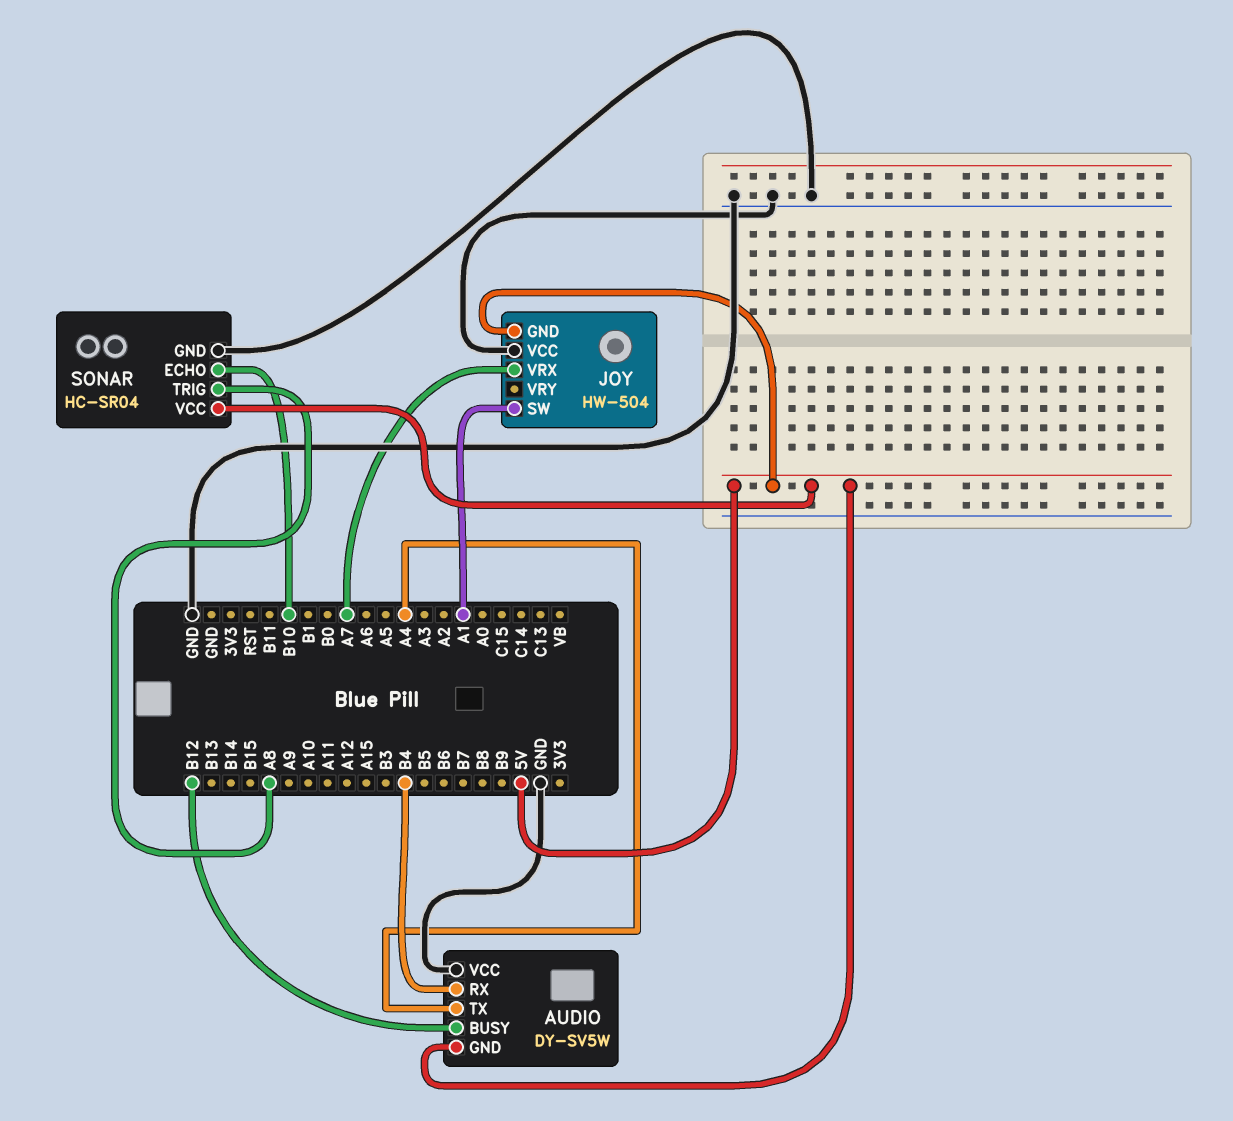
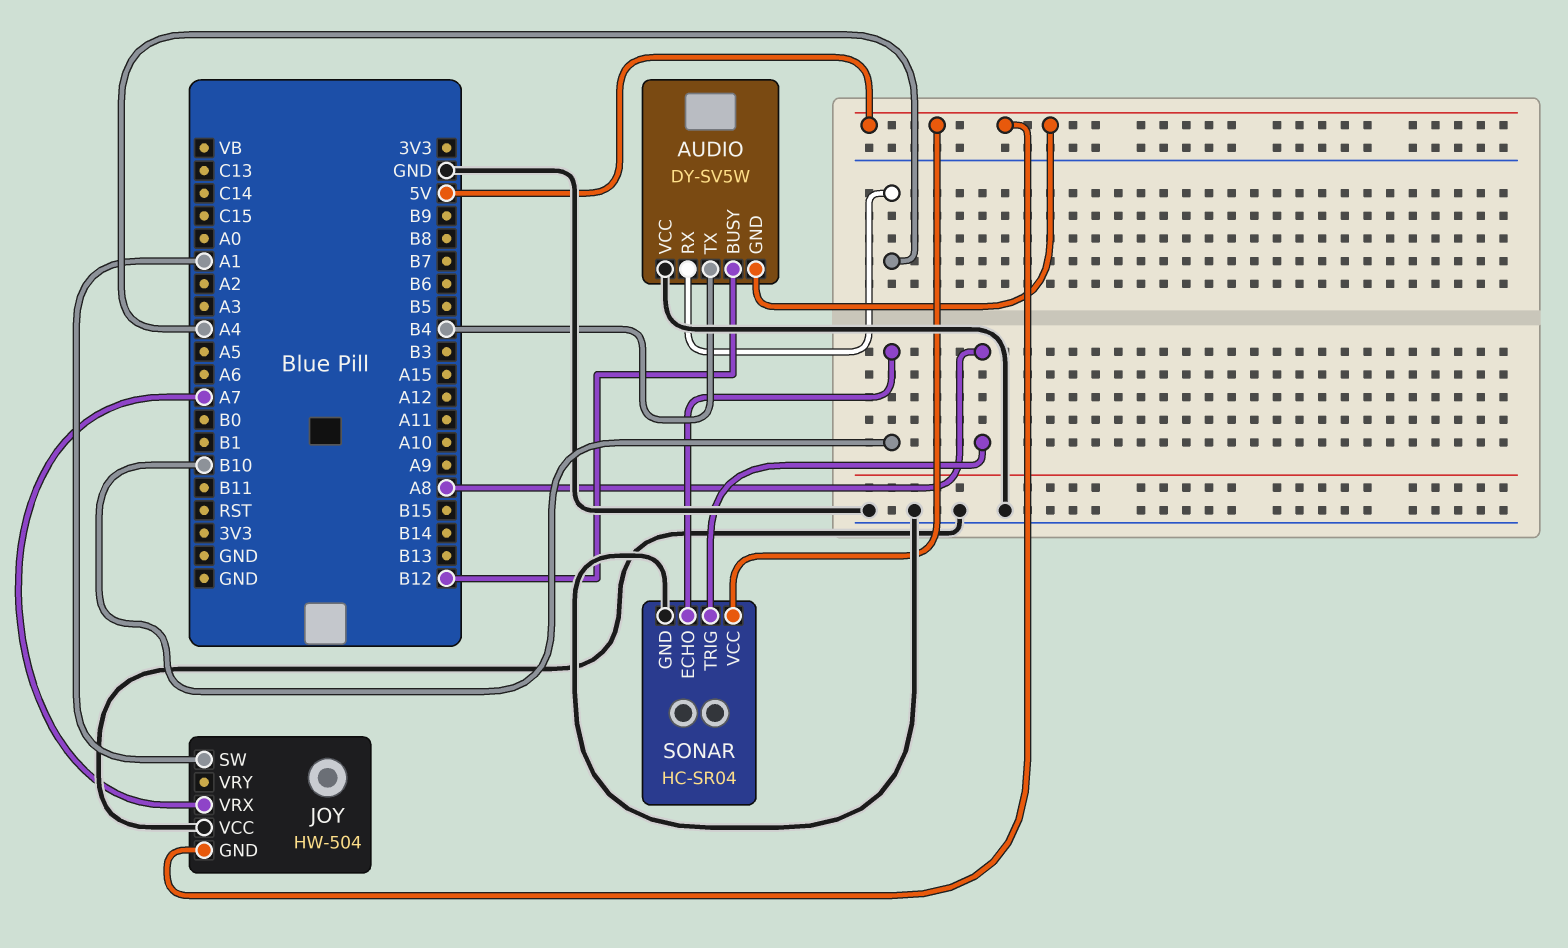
AUDIO pin RX: B4 -> A4
AUDIO pin TX: A4 -> B4

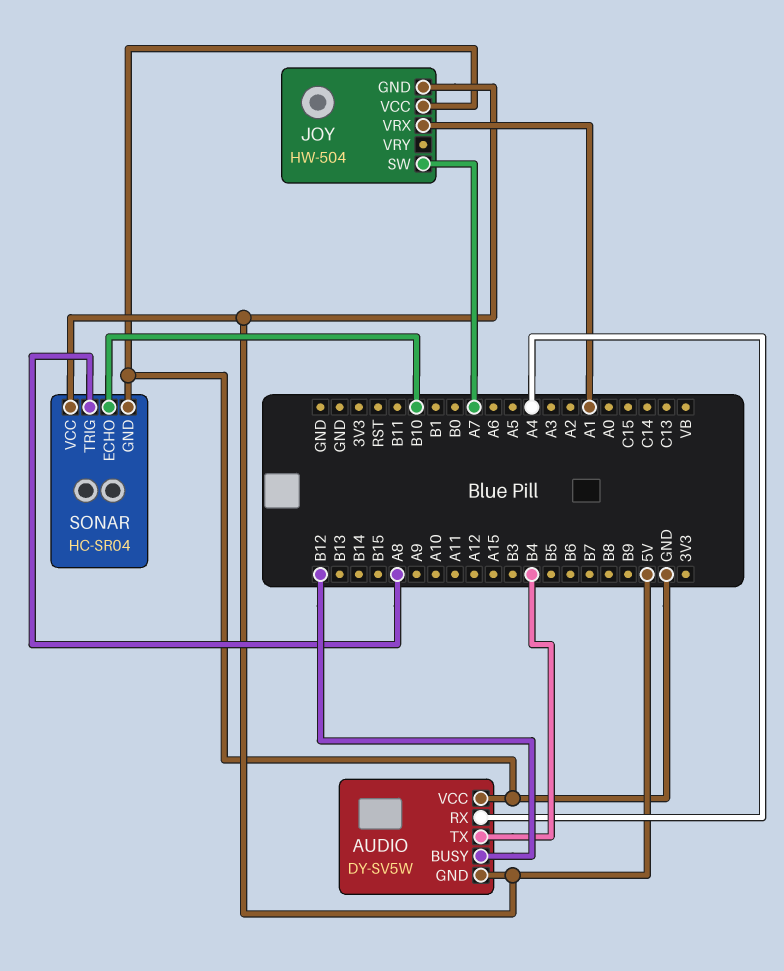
JOY pin SW: A1 -> A7
JOY pin VRX: A7 -> A1

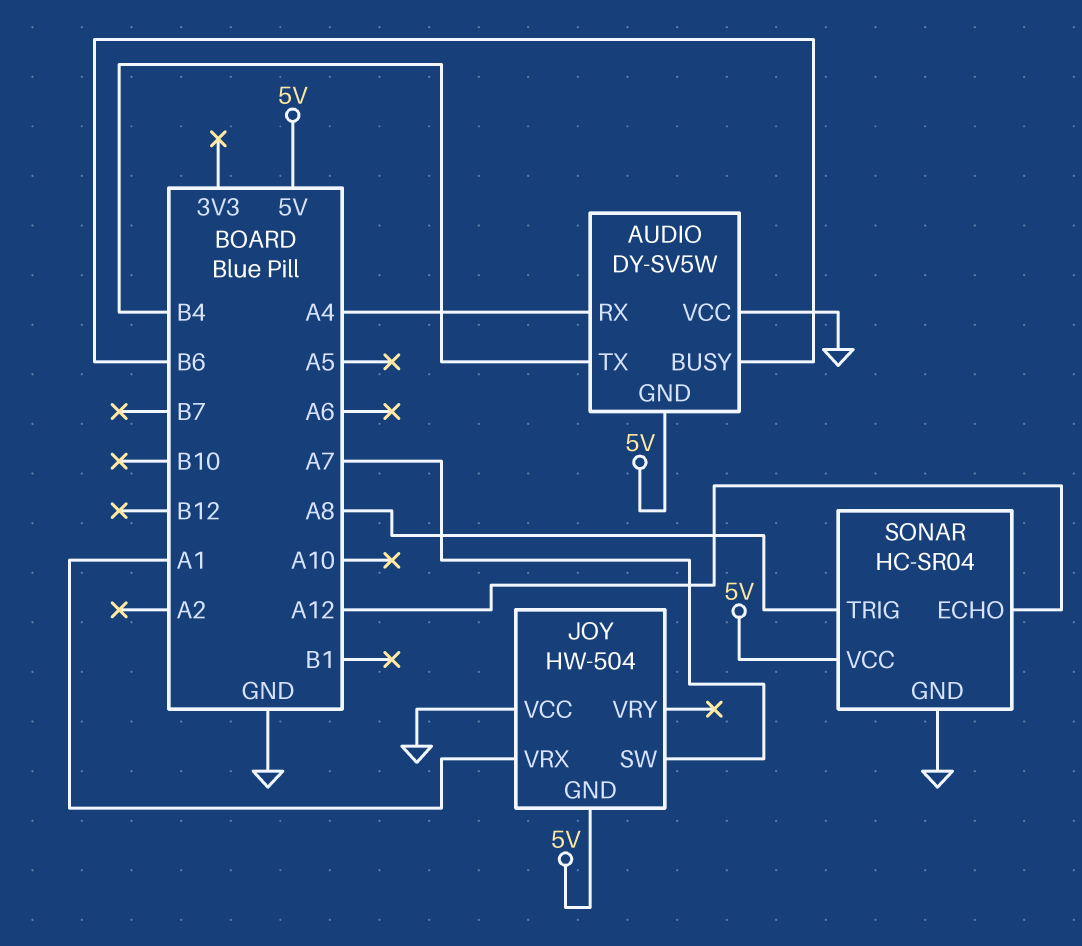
AUDIO pin BUSY: B12 -> B6
SONAR pin ECHO: B10 -> A12

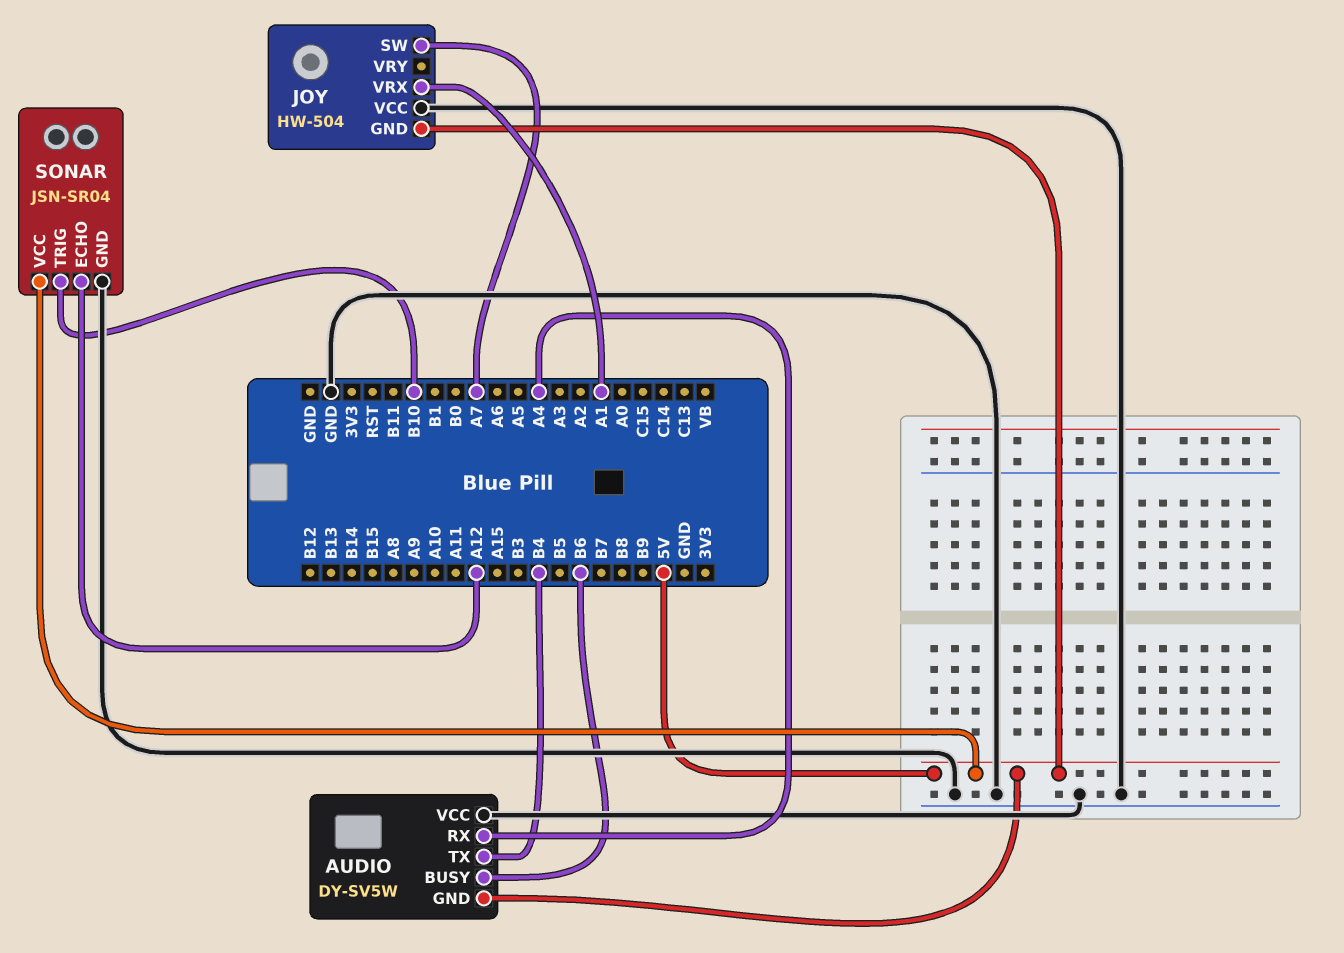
SONAR: HC-SR04 -> JSN-SR04
SONAR pin TRIG: A8 -> B10

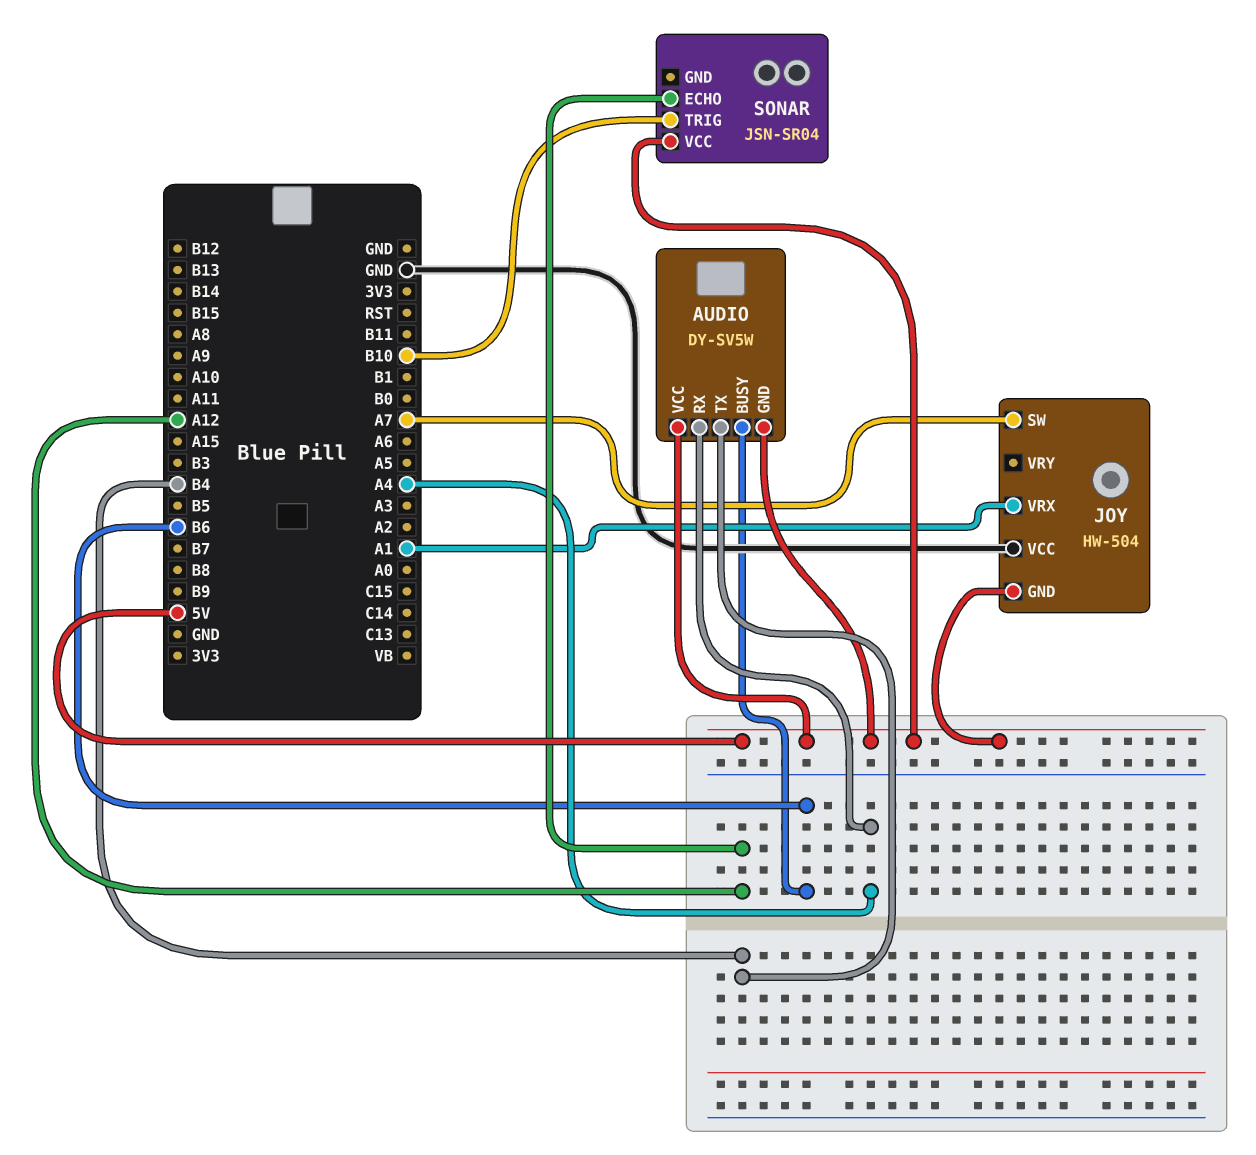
AUDIO pin VCC: GND -> 5V
SONAR pin GND: GND -> none

